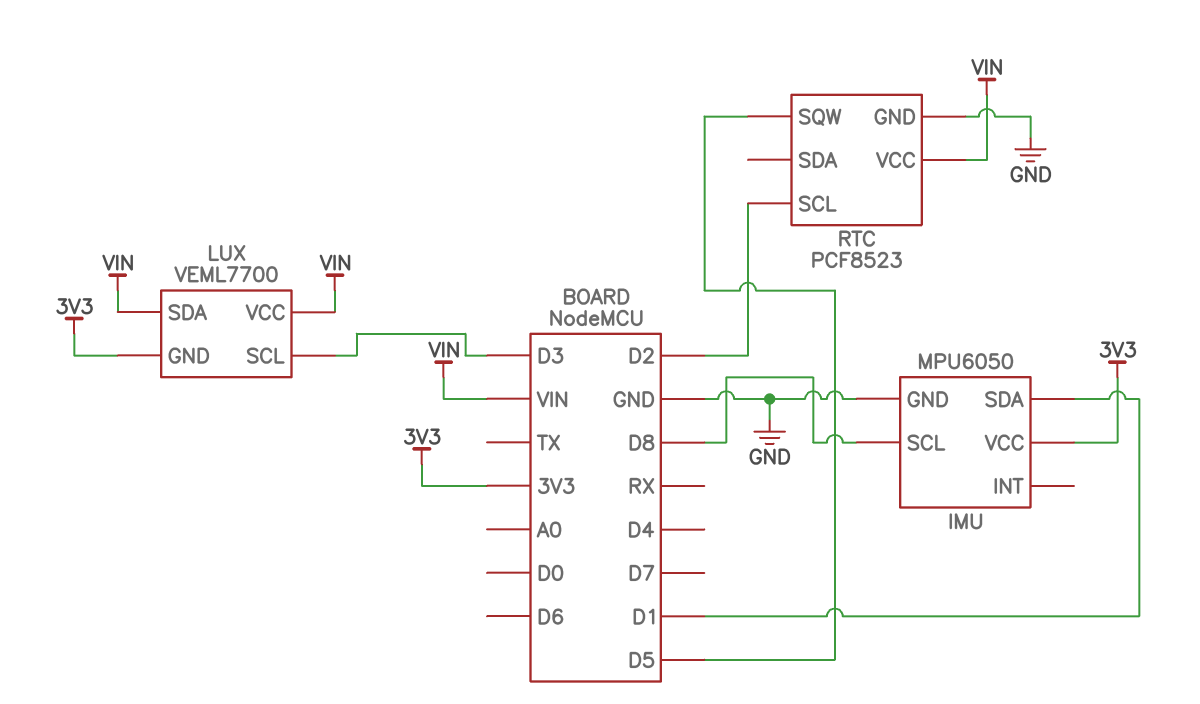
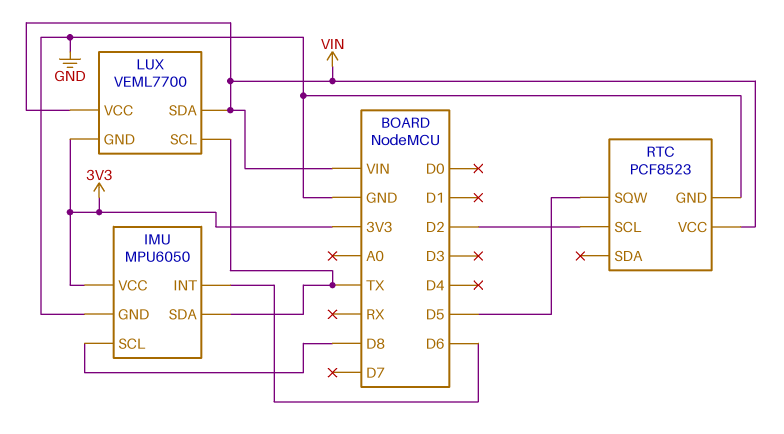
IMU pin INT: none -> D6
IMU pin SDA: D1 -> TX
LUX pin SCL: D3 -> TX

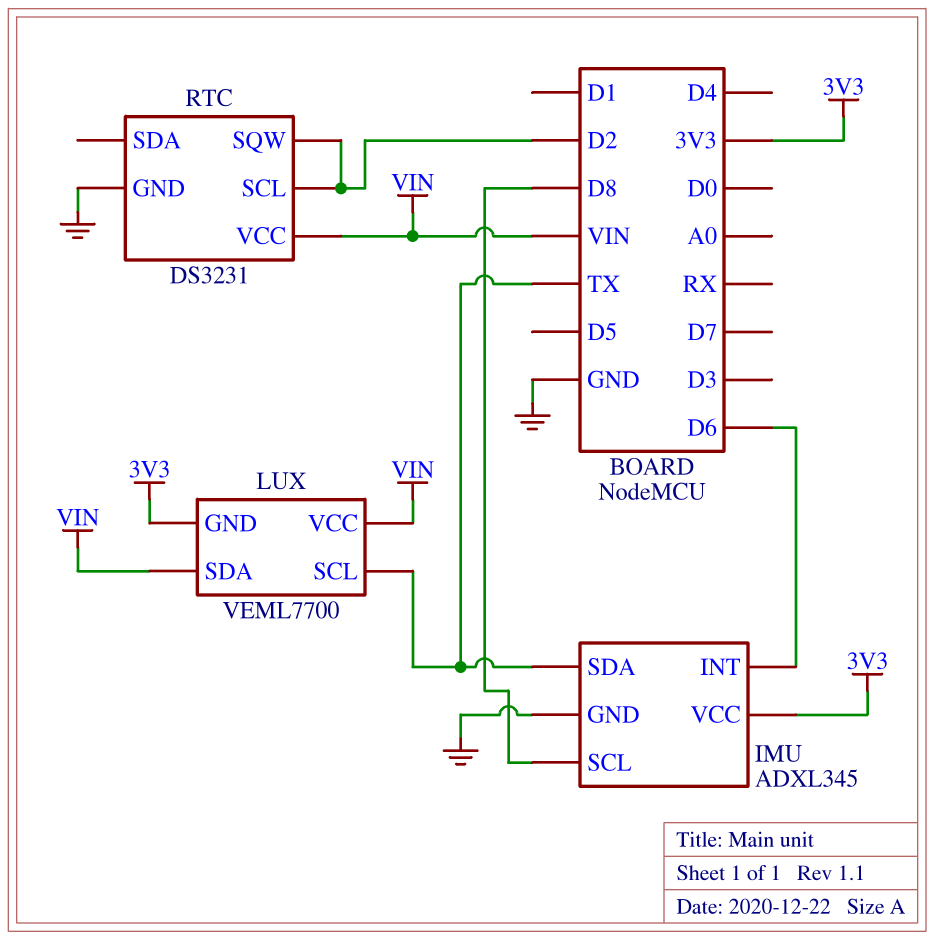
IMU: MPU6050 -> ADXL345
RTC: PCF8523 -> DS3231
RTC pin SQW: D5 -> D2

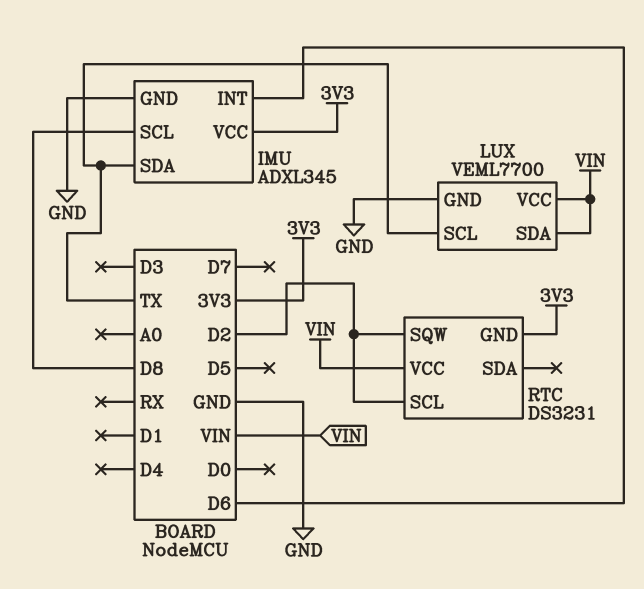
LUX pin GND: 3V3 -> GND
RTC pin GND: GND -> 3V3

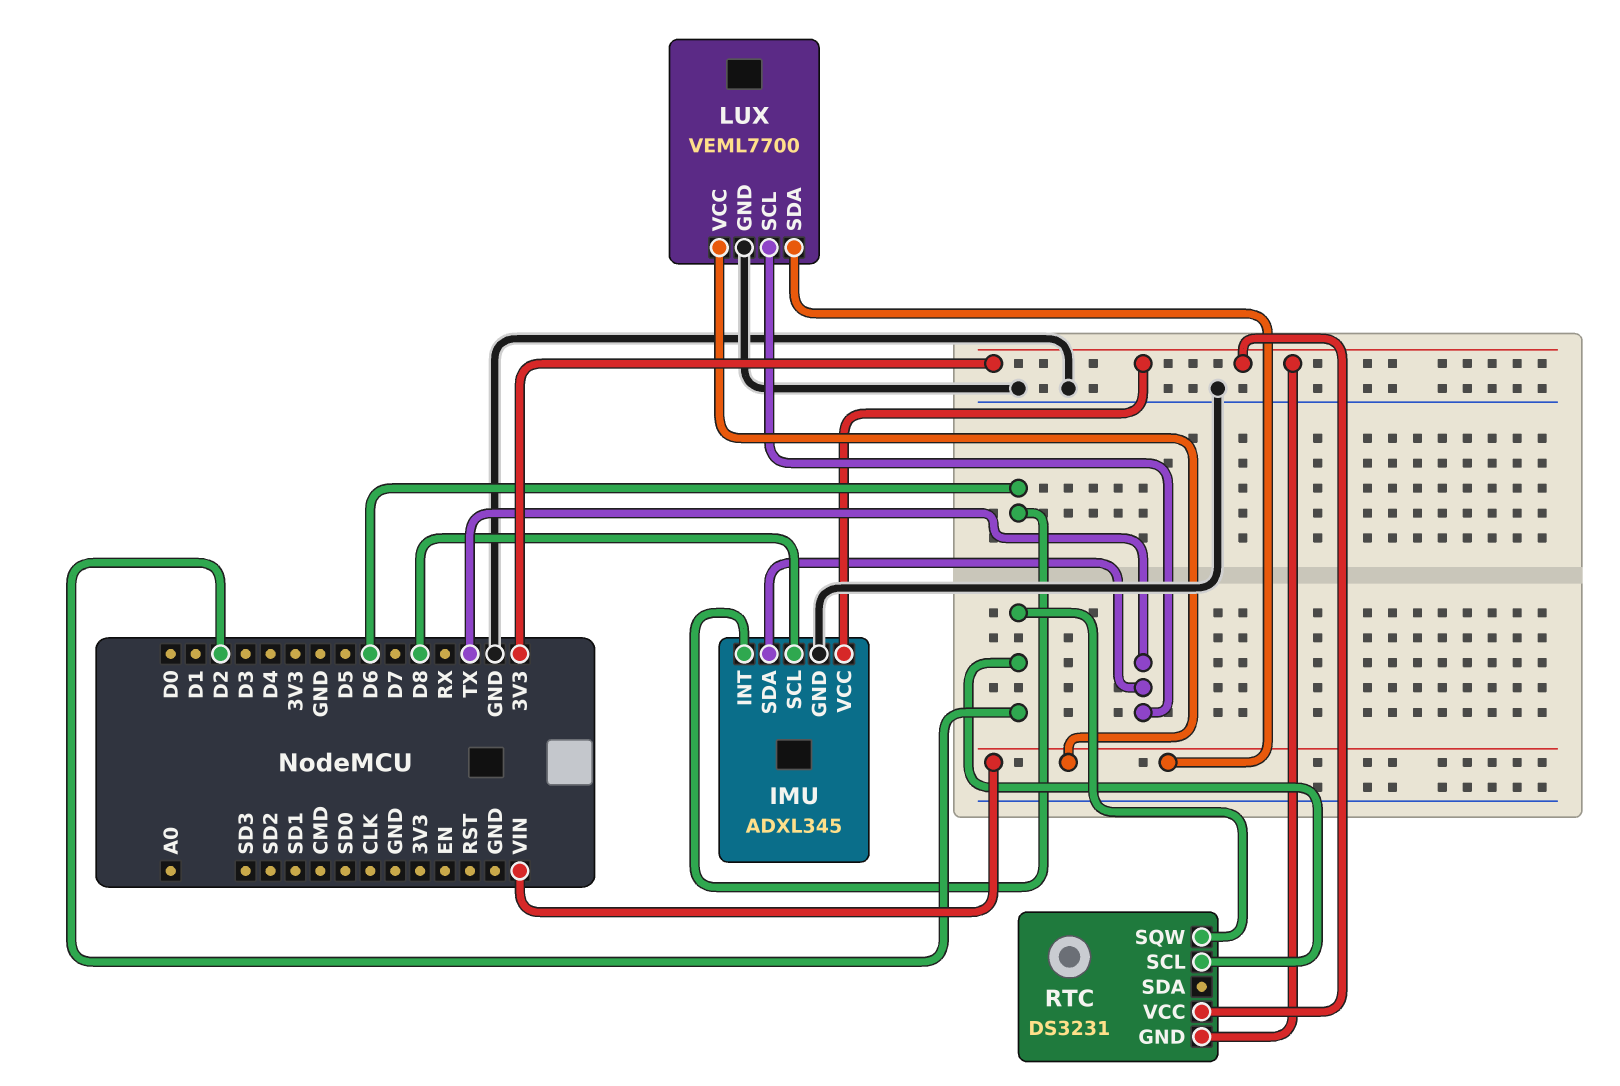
RTC pin VCC: VIN -> 3V3

